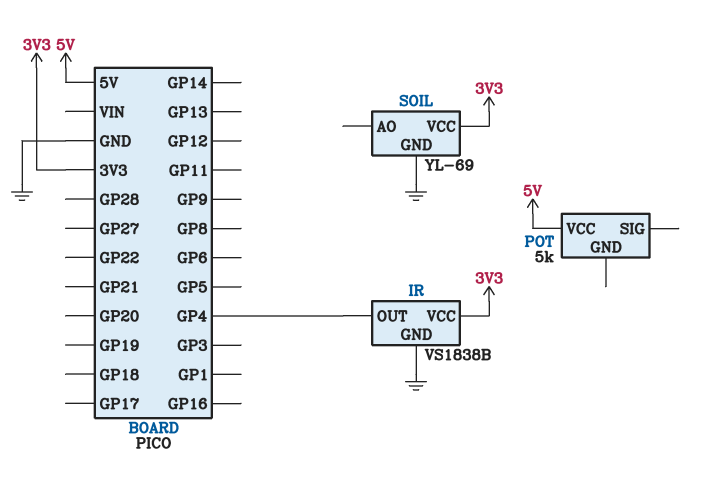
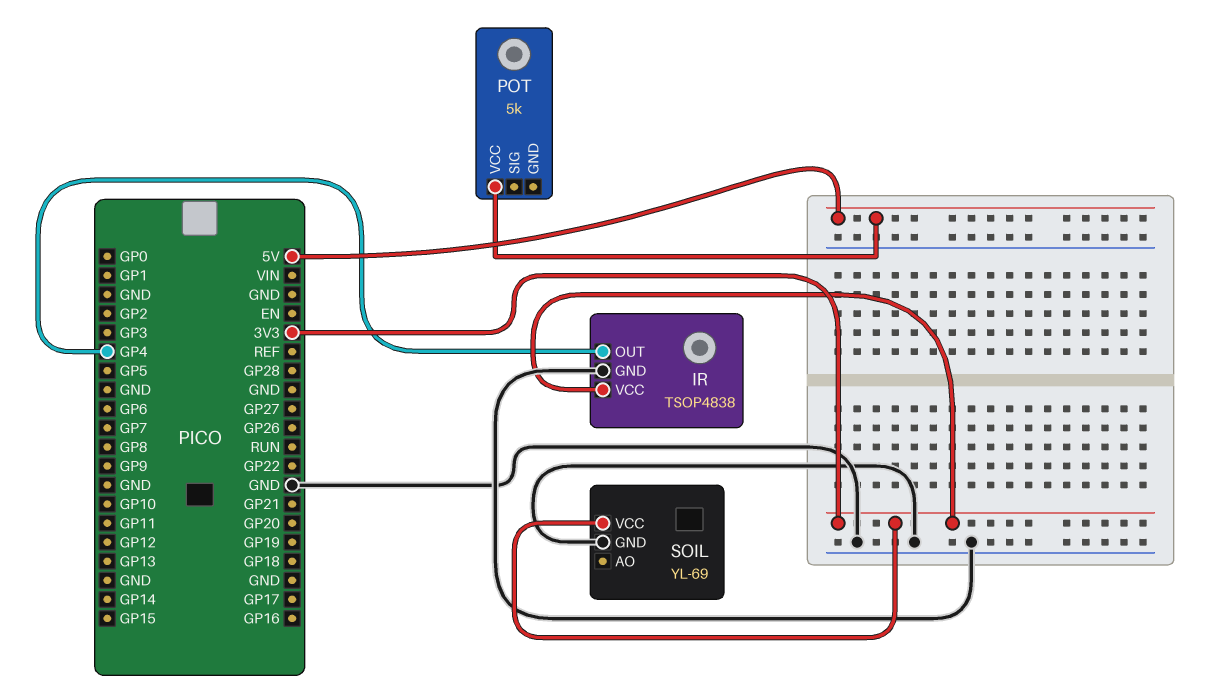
IR: VS1838B -> TSOP4838

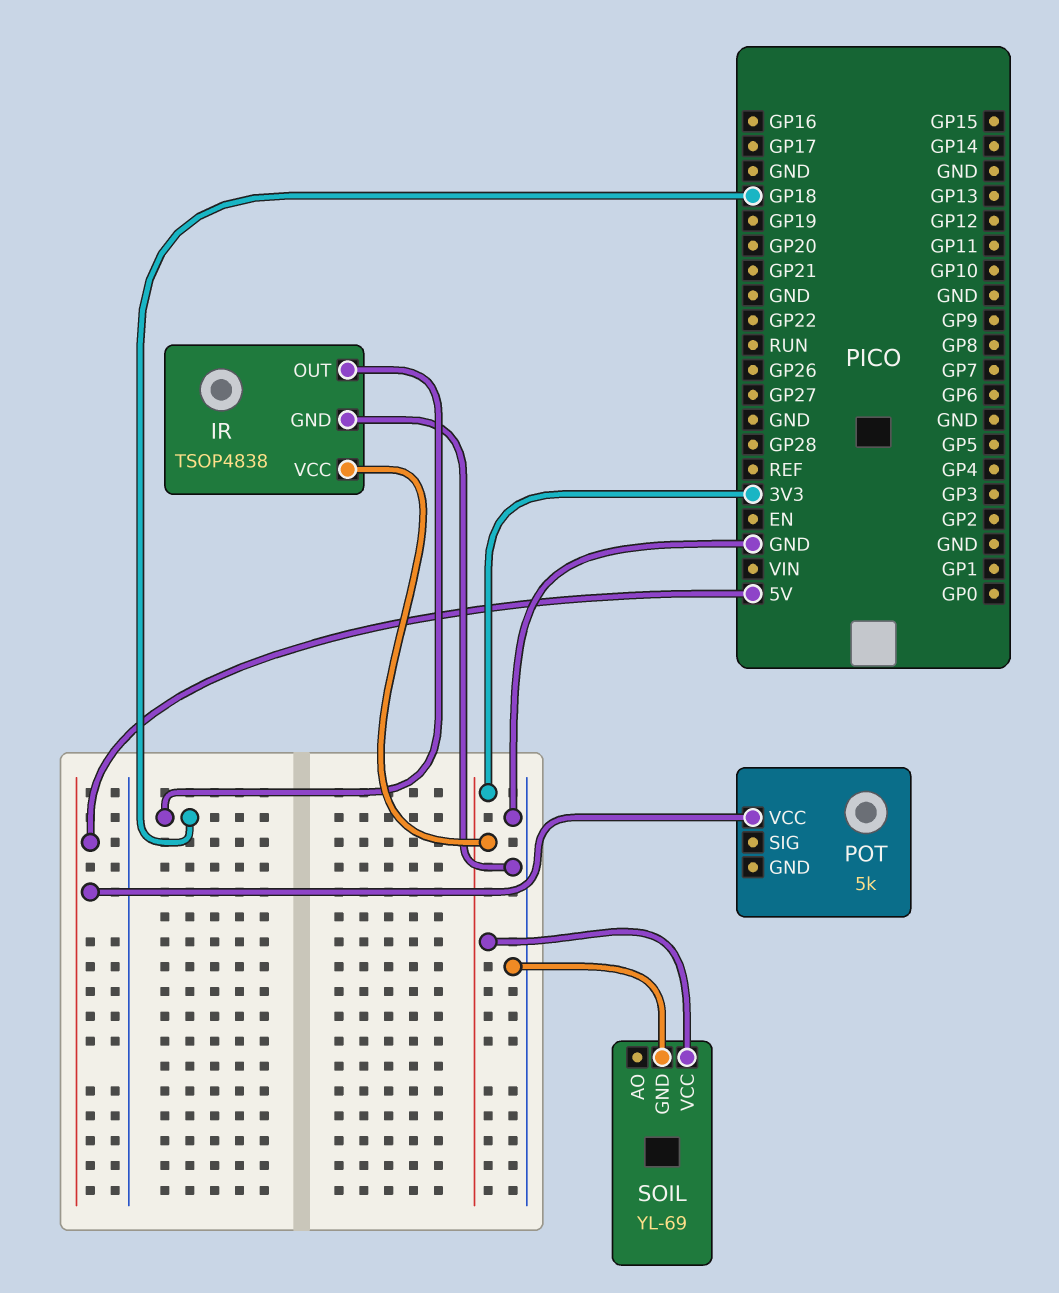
IR pin OUT: GP4 -> GP18

